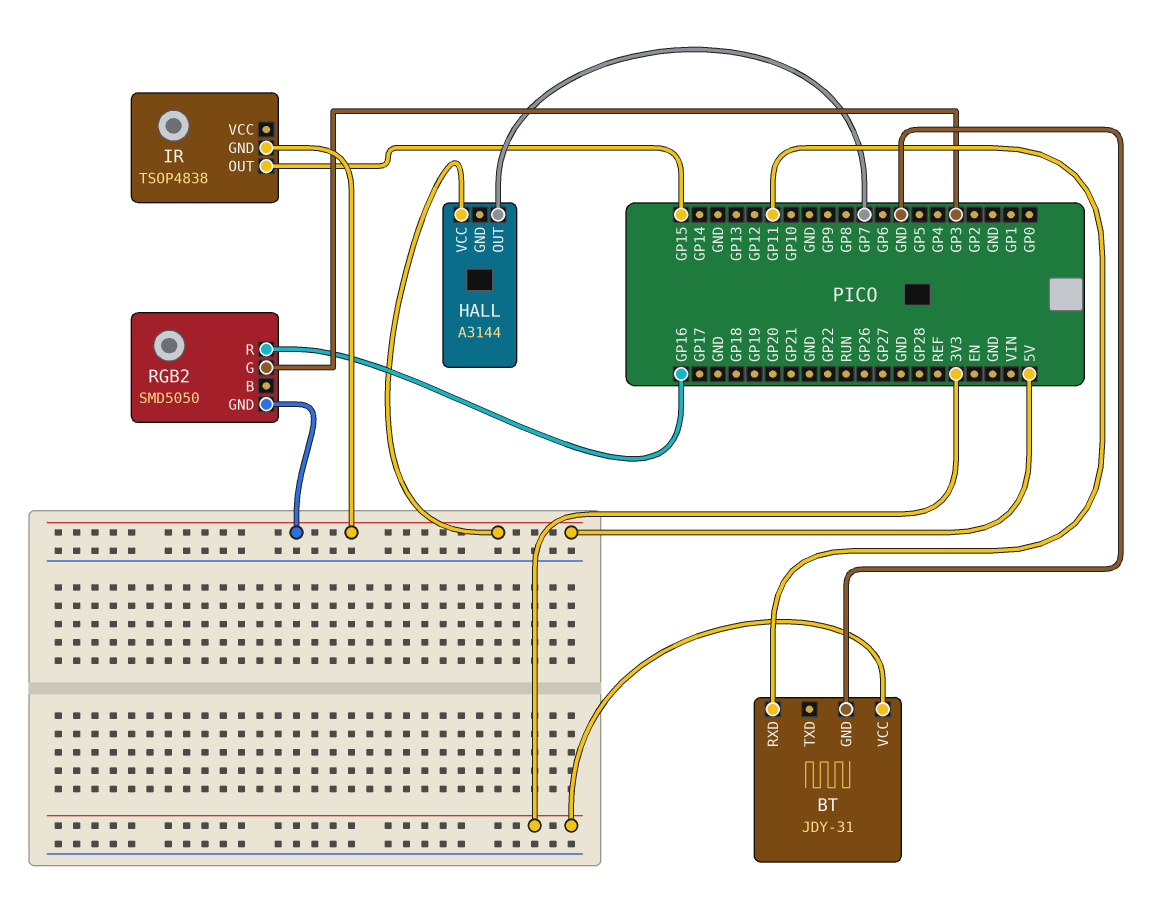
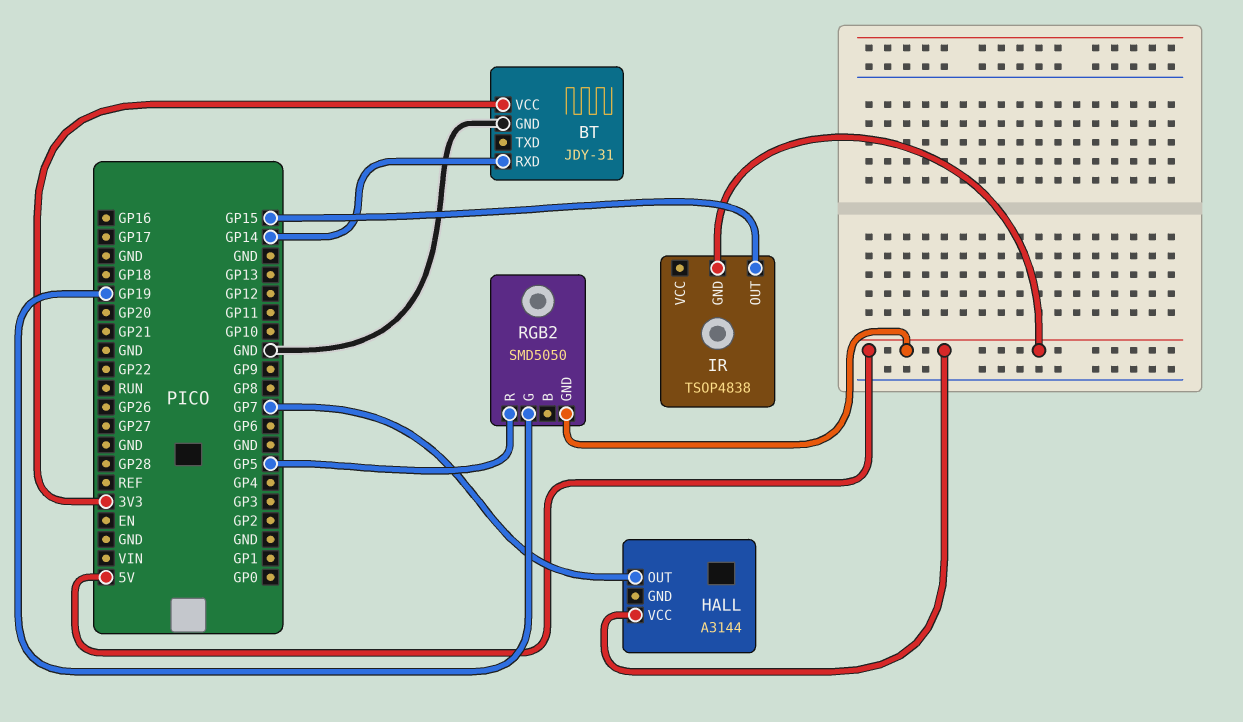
BT pin RXD: GP11 -> GP14
RGB2 pin G: GP3 -> GP19
RGB2 pin R: GP16 -> GP5

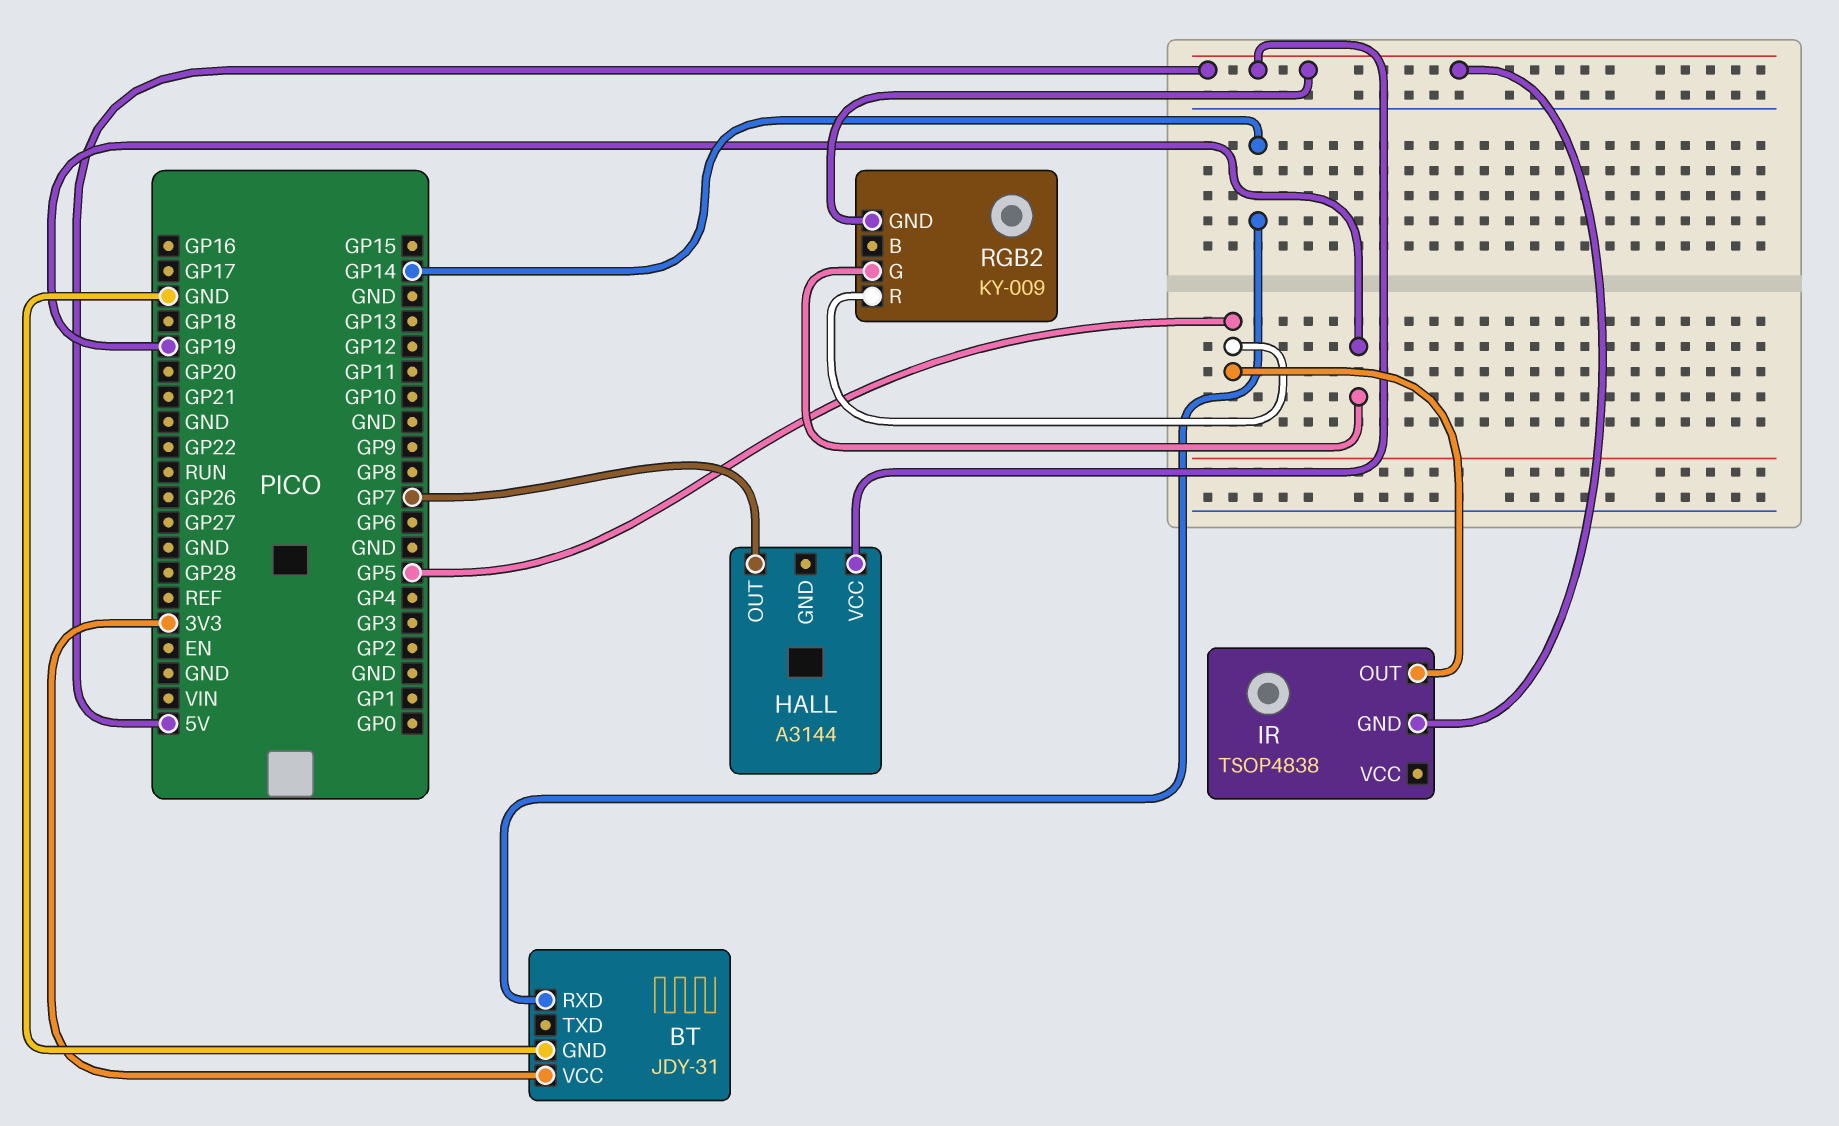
IR pin OUT: GP15 -> GP5
RGB2: SMD5050 -> KY-009

